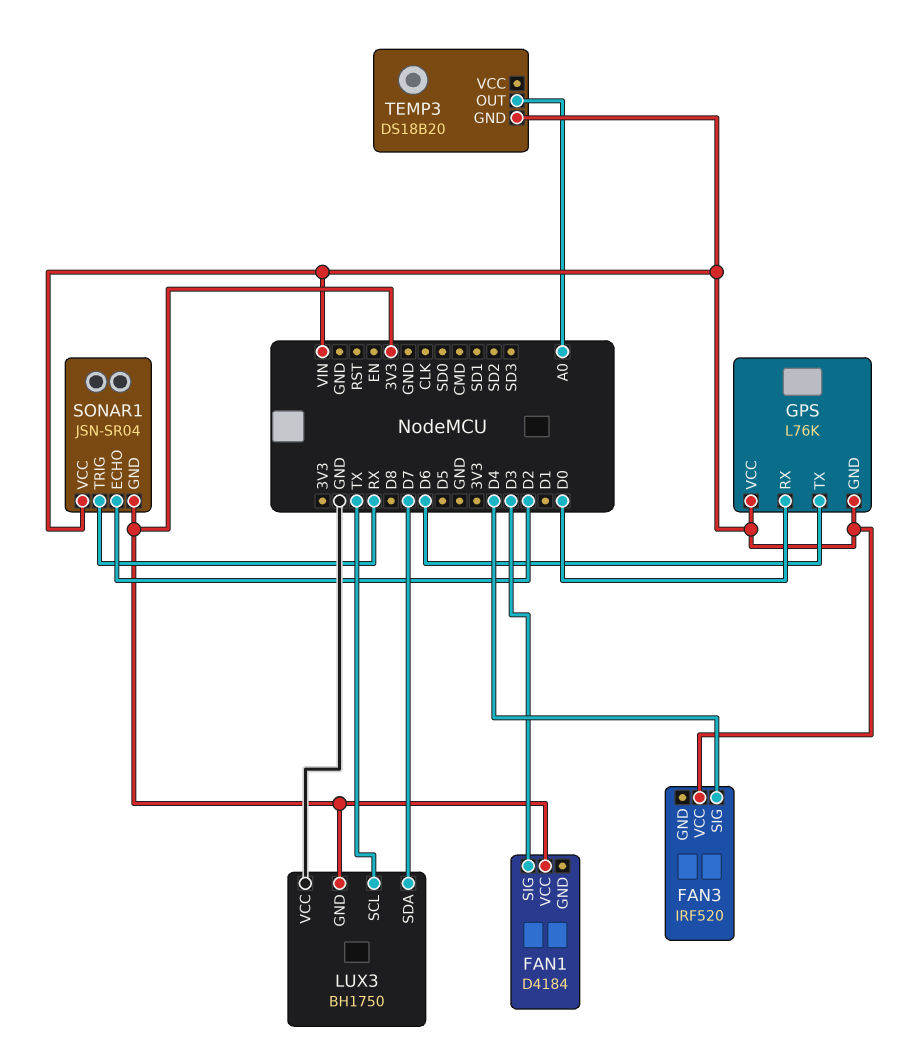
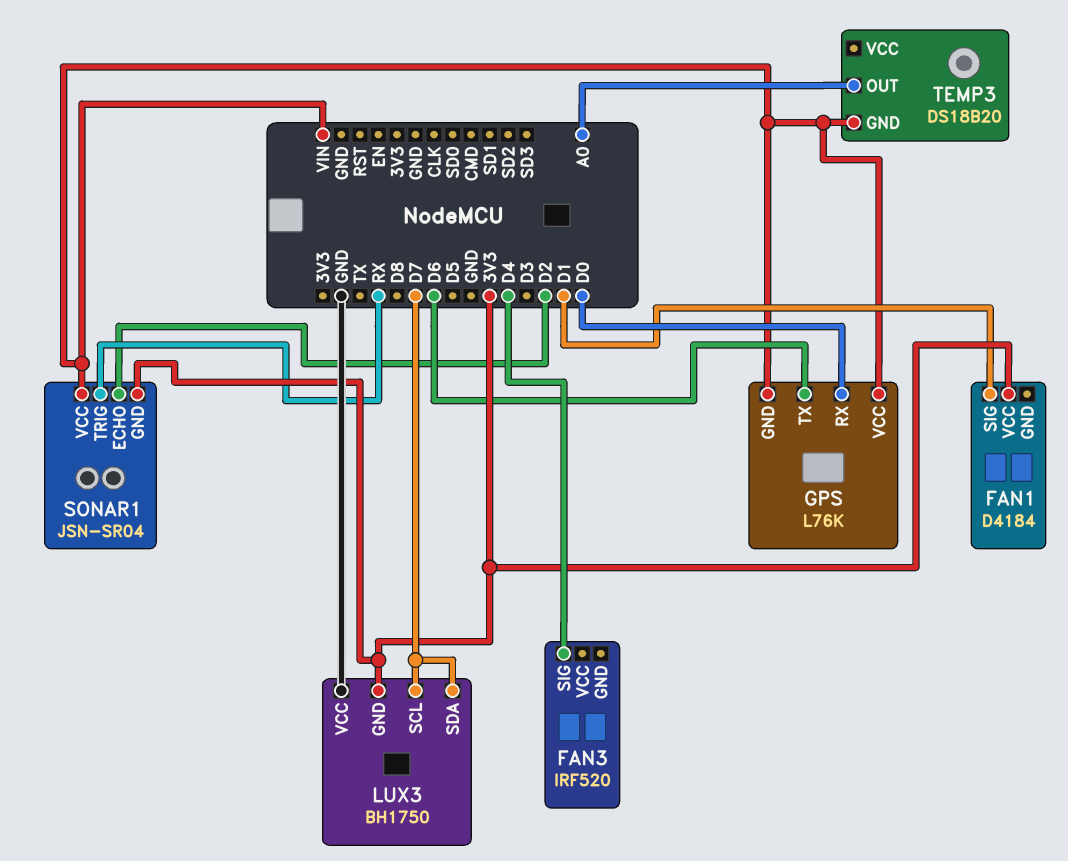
FAN1 pin SIG: D3 -> D1
FAN3 pin VCC: VIN -> none
LUX3 pin SCL: TX -> D7

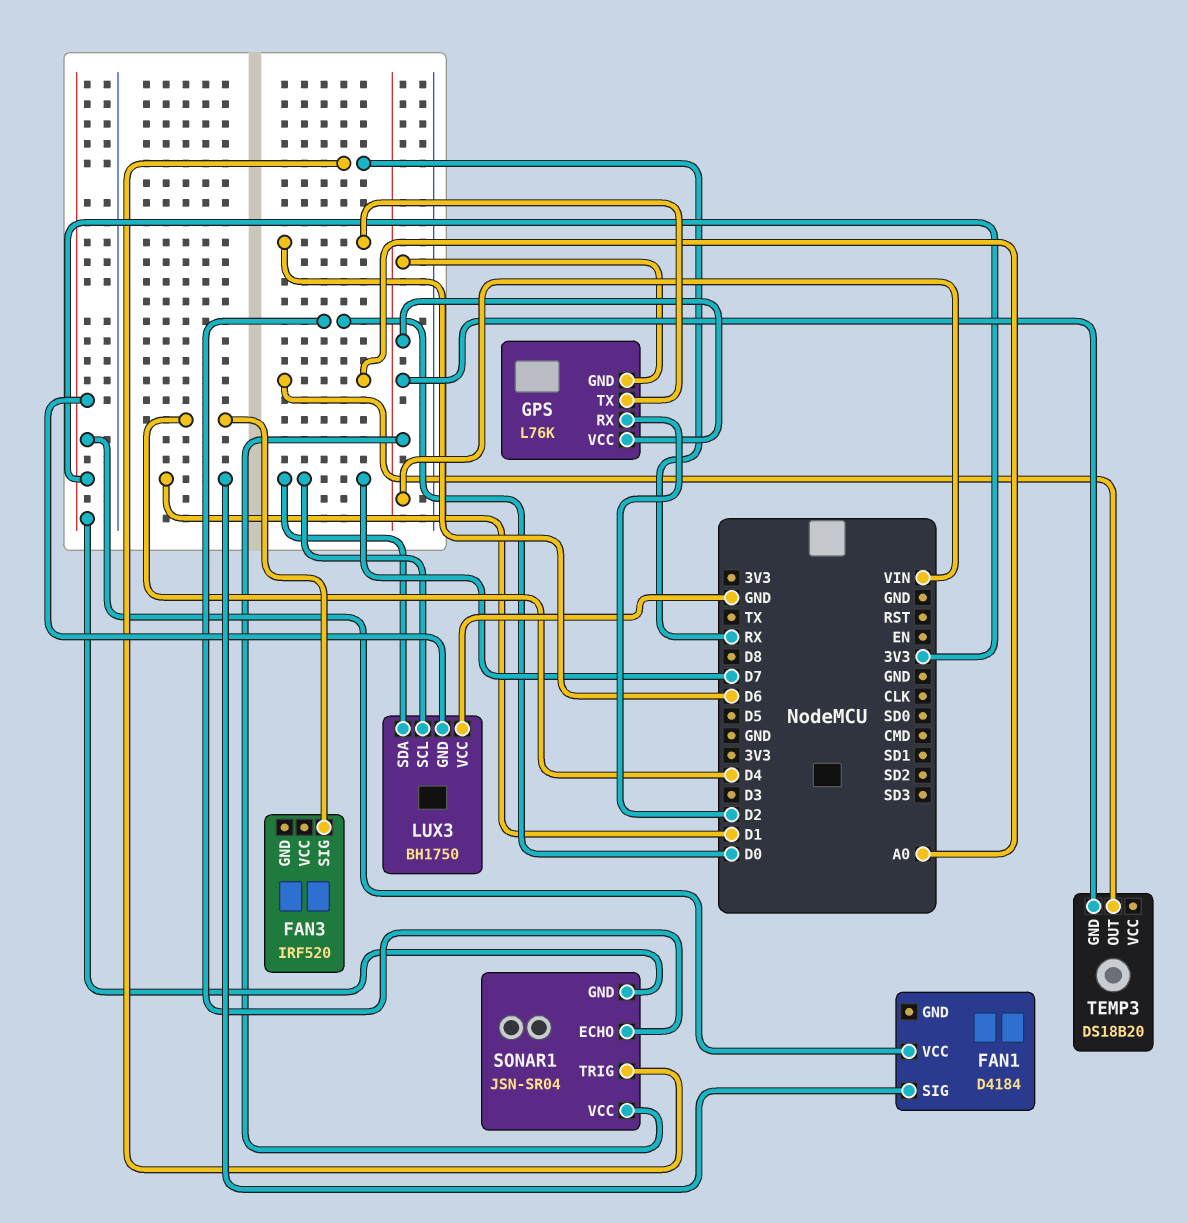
GPS pin RX: D0 -> D2
SONAR1 pin ECHO: D2 -> D0

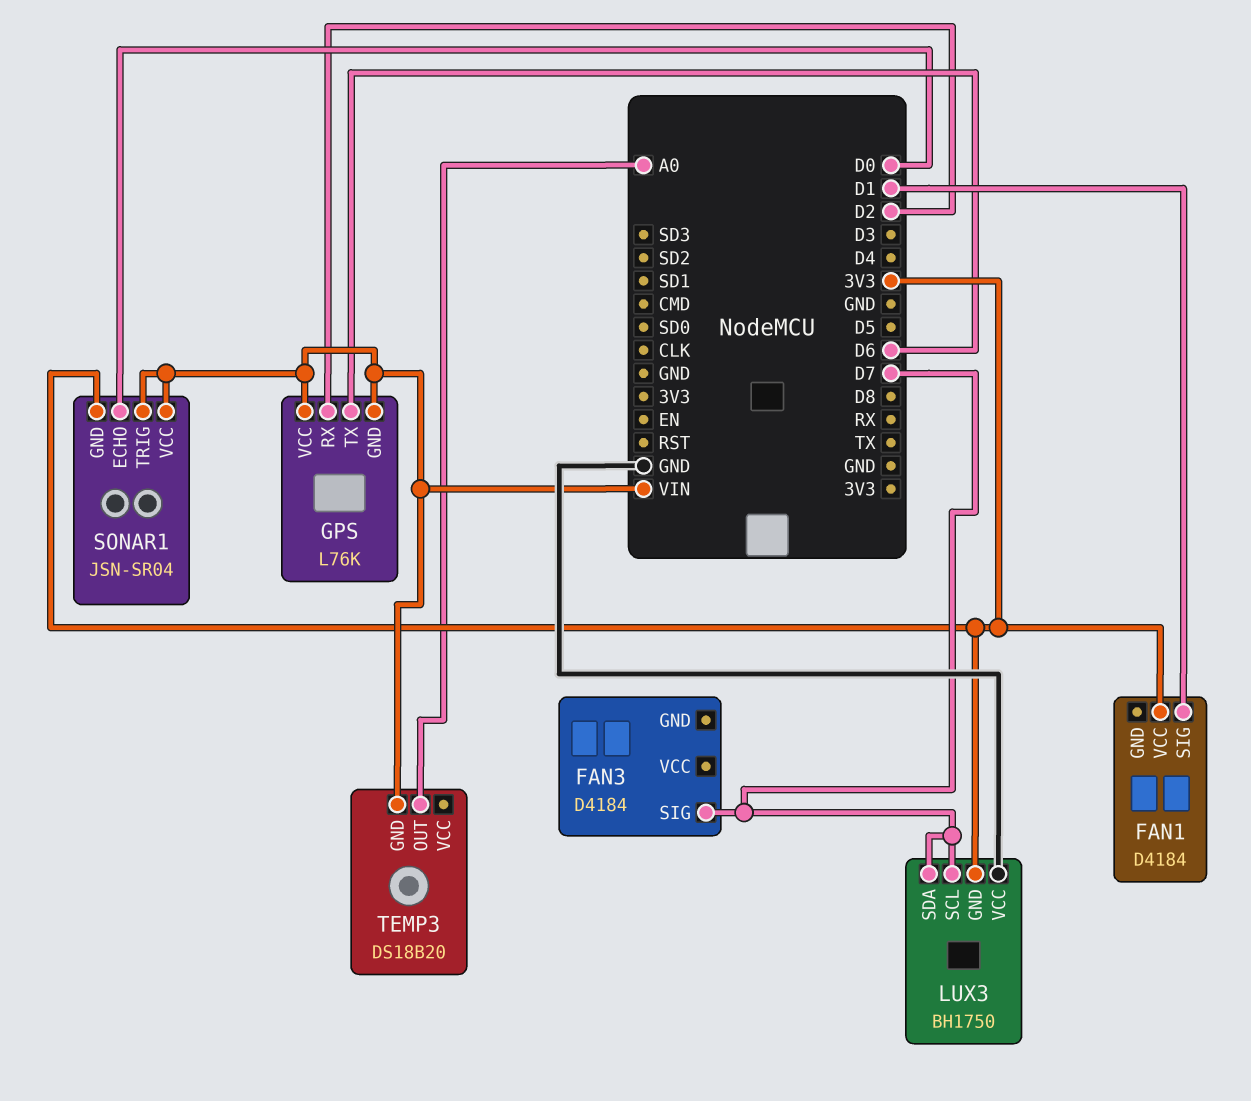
FAN3: IRF520 -> D4184
FAN3 pin SIG: D4 -> D7
SONAR1 pin TRIG: RX -> VIN

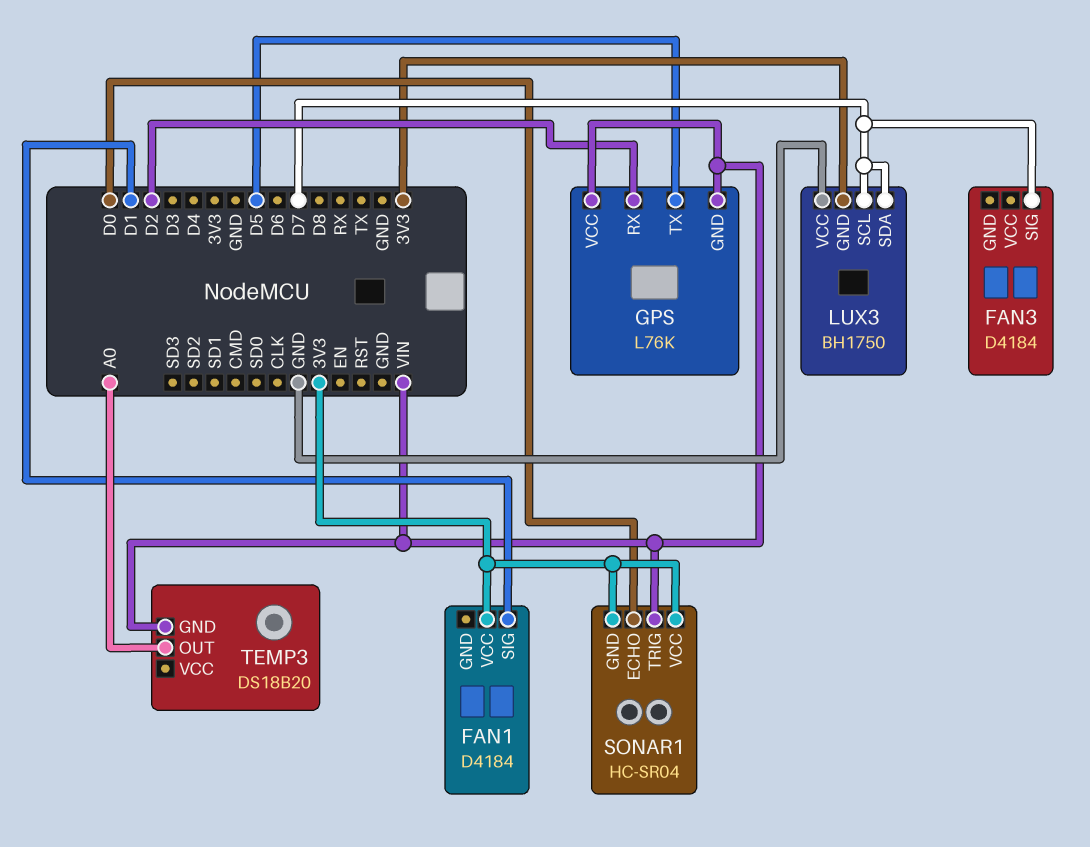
GPS pin TX: D6 -> D5
SONAR1: JSN-SR04 -> HC-SR04
SONAR1 pin VCC: VIN -> 3V3

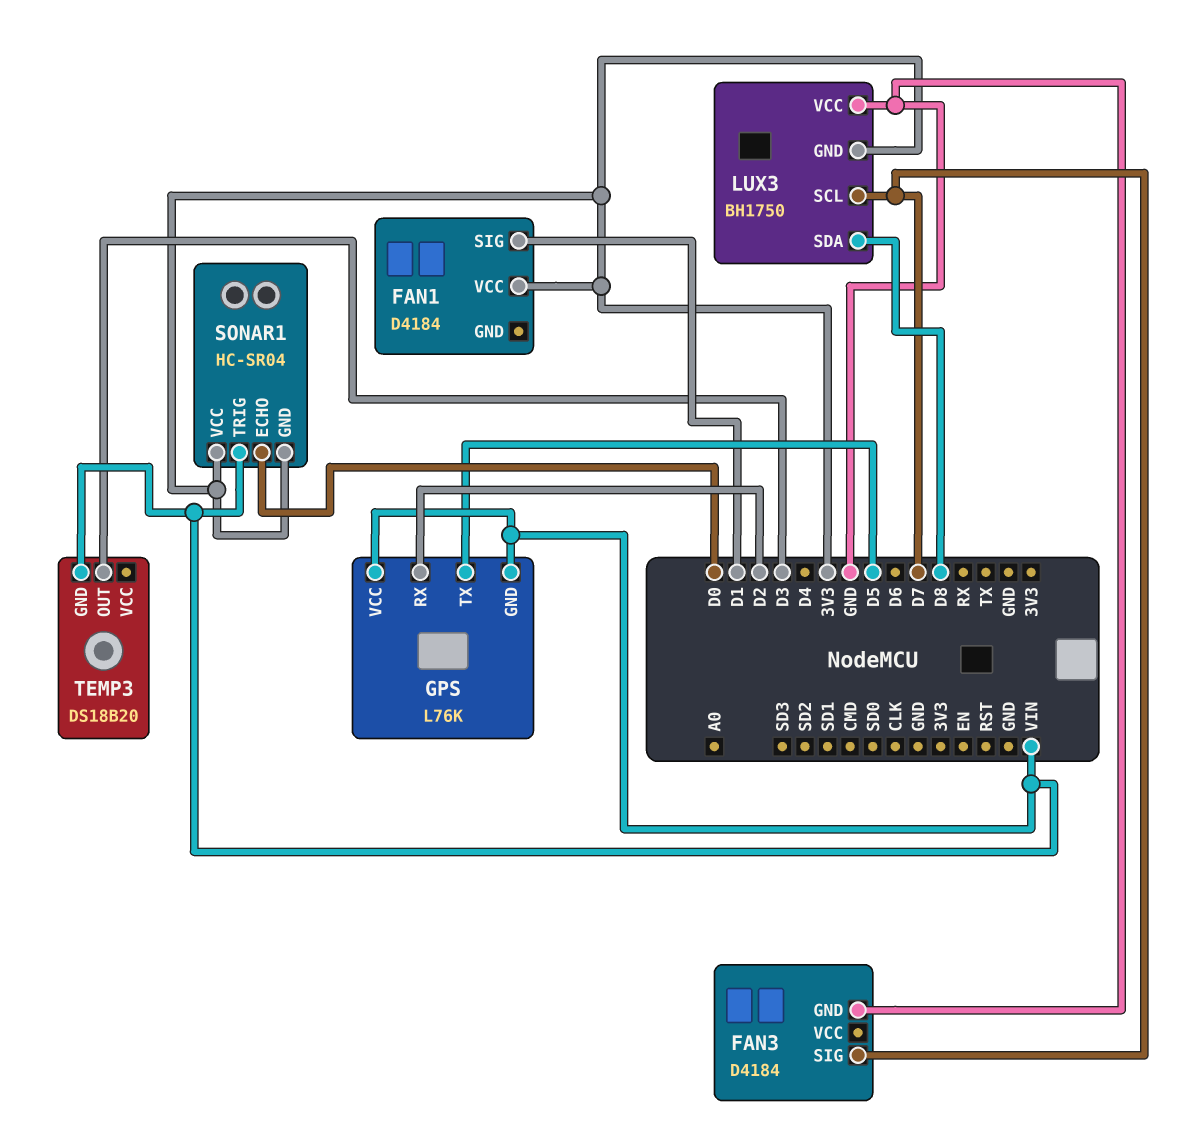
FAN3 pin GND: none -> GND
LUX3 pin SDA: D7 -> D8
TEMP3 pin OUT: A0 -> D3

